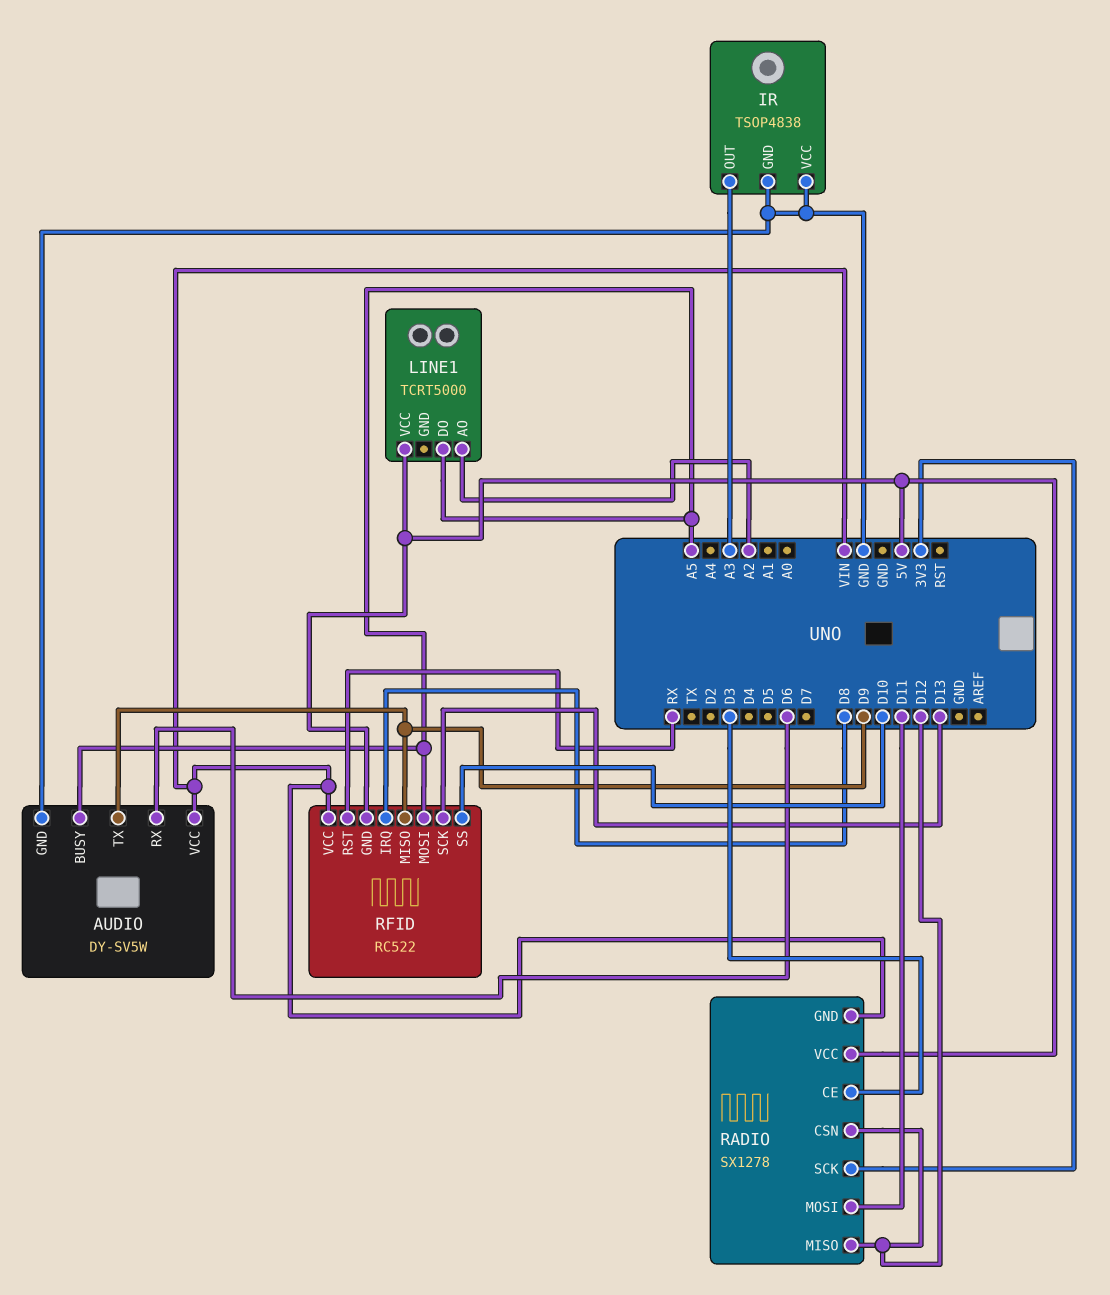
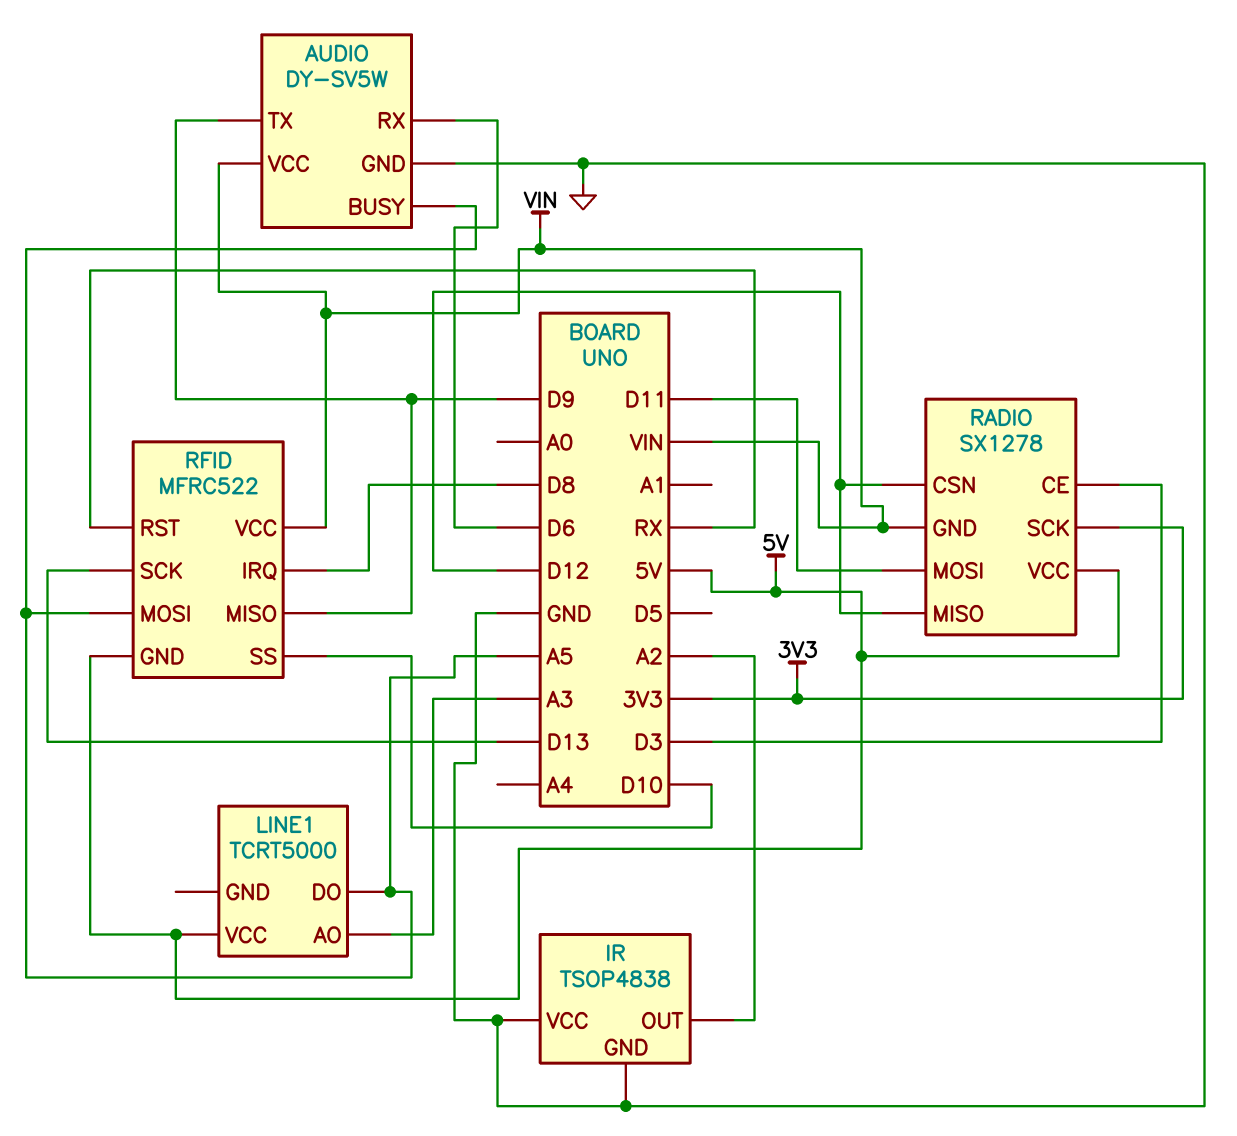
IR pin OUT: A3 -> A2
LINE1 pin AO: A2 -> A3
RFID: RC522 -> MFRC522

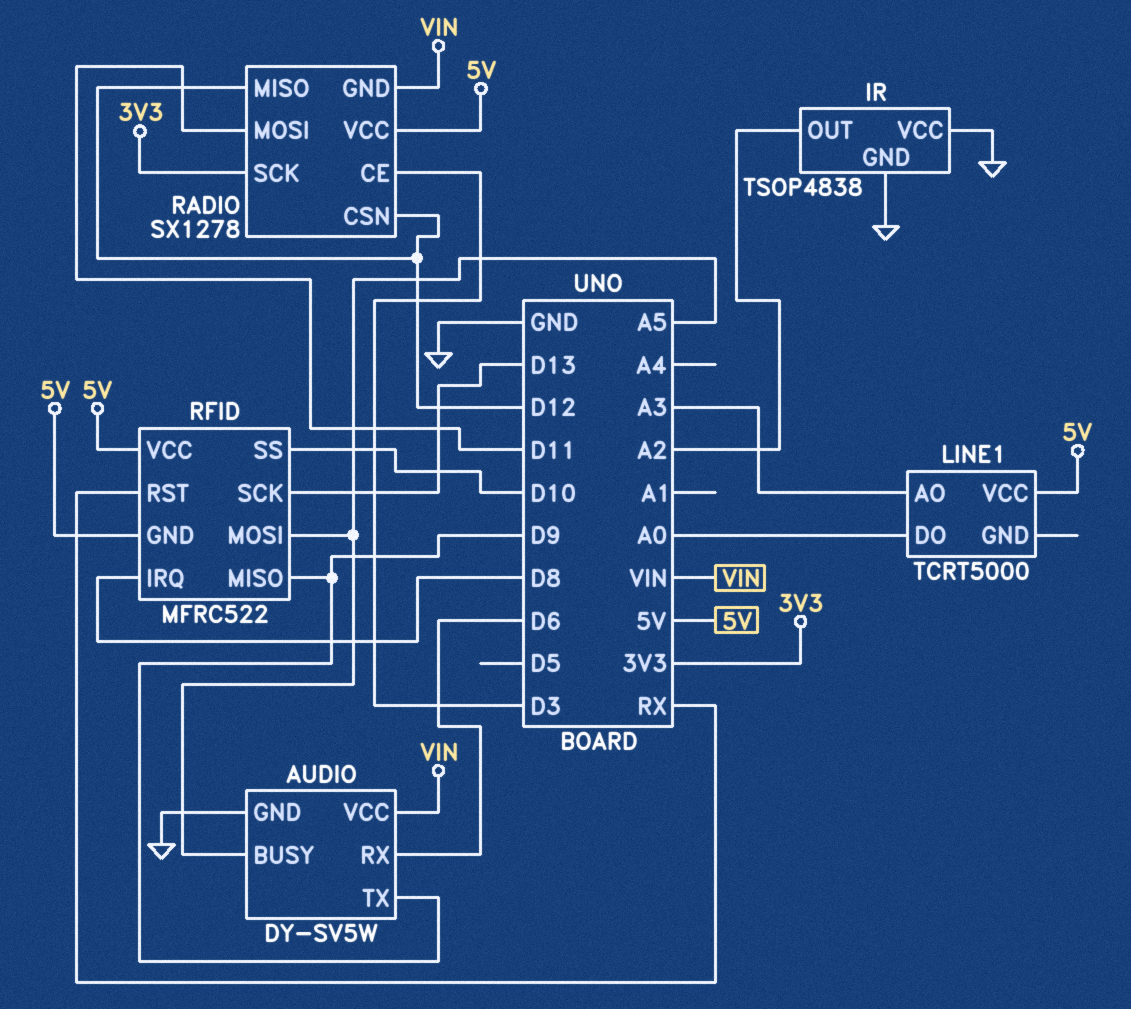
LINE1 pin DO: A5 -> A0
RFID pin VCC: VIN -> 5V

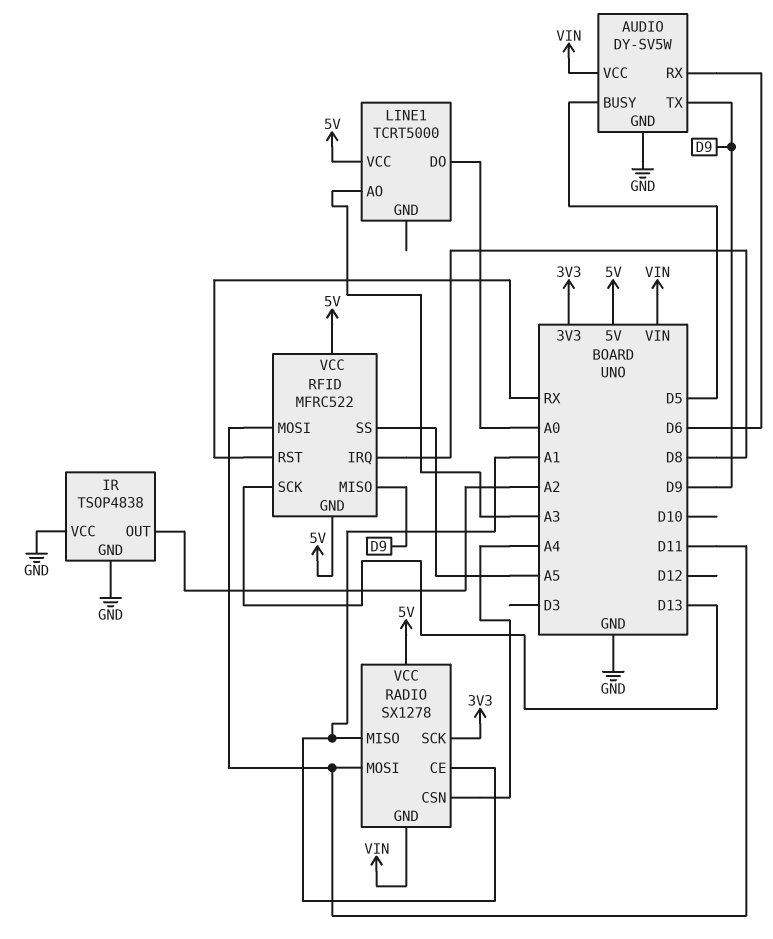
AUDIO pin BUSY: A5 -> D5
RADIO pin CE: D3 -> A1
RADIO pin CSN: D12 -> A4
RADIO pin MISO: D12 -> A1
RFID pin MOSI: A5 -> D11
RFID pin SS: D10 -> A5

